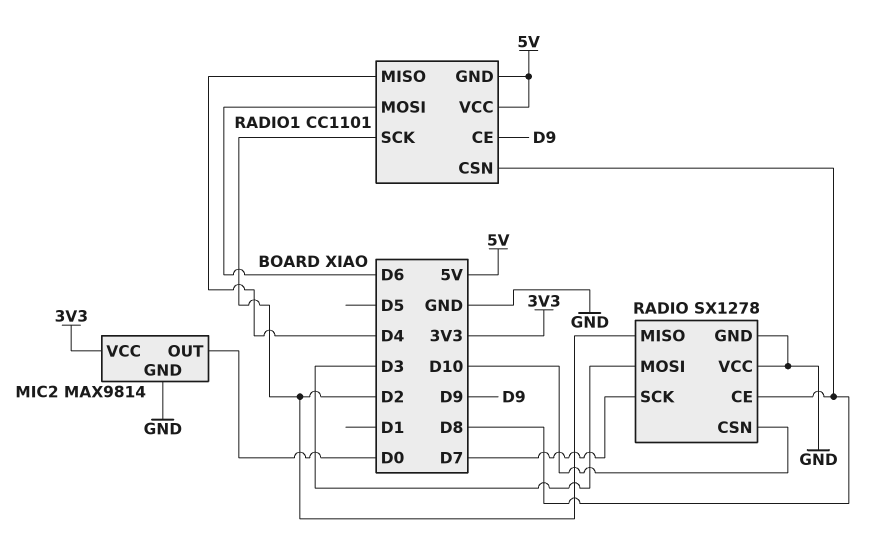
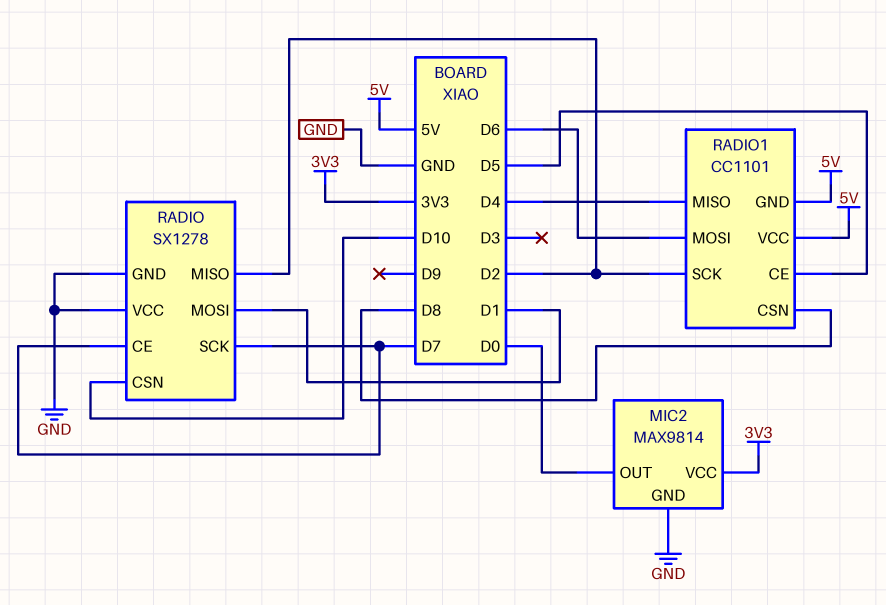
RADIO pin CE: D8 -> D7
RADIO pin MOSI: D3 -> D1
RADIO1 pin CE: D9 -> D5

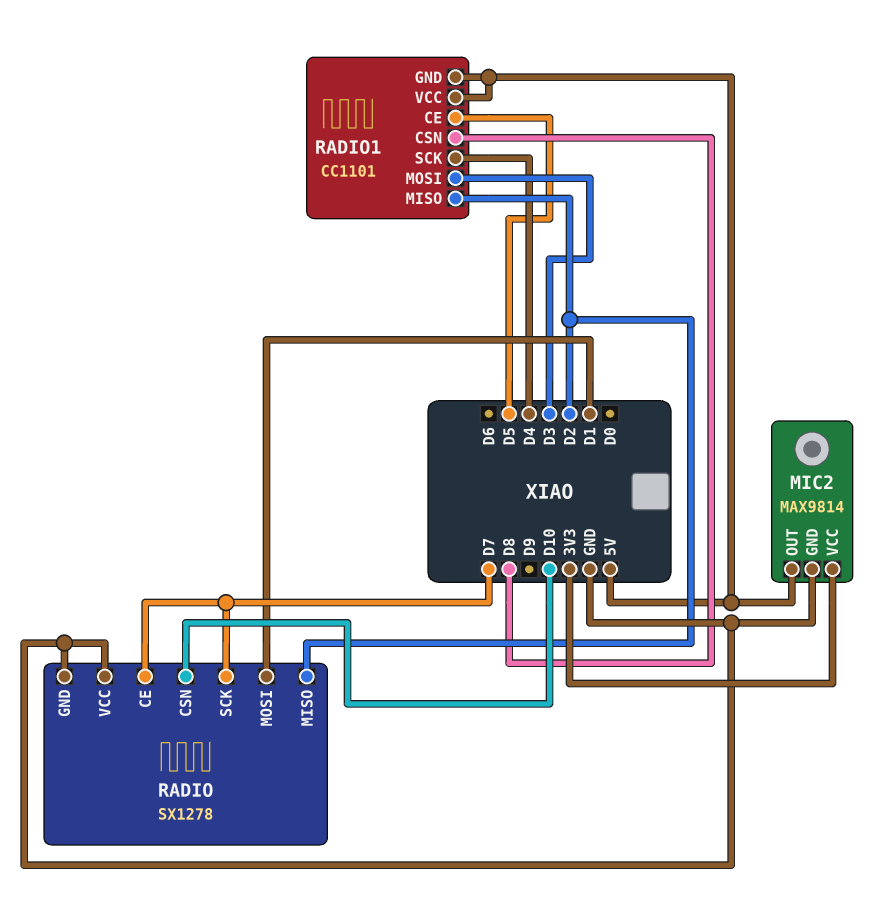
MIC2 pin OUT: D0 -> 5V
RADIO1 pin MISO: D4 -> D2
RADIO1 pin MOSI: D6 -> D3
RADIO1 pin SCK: D2 -> D4

